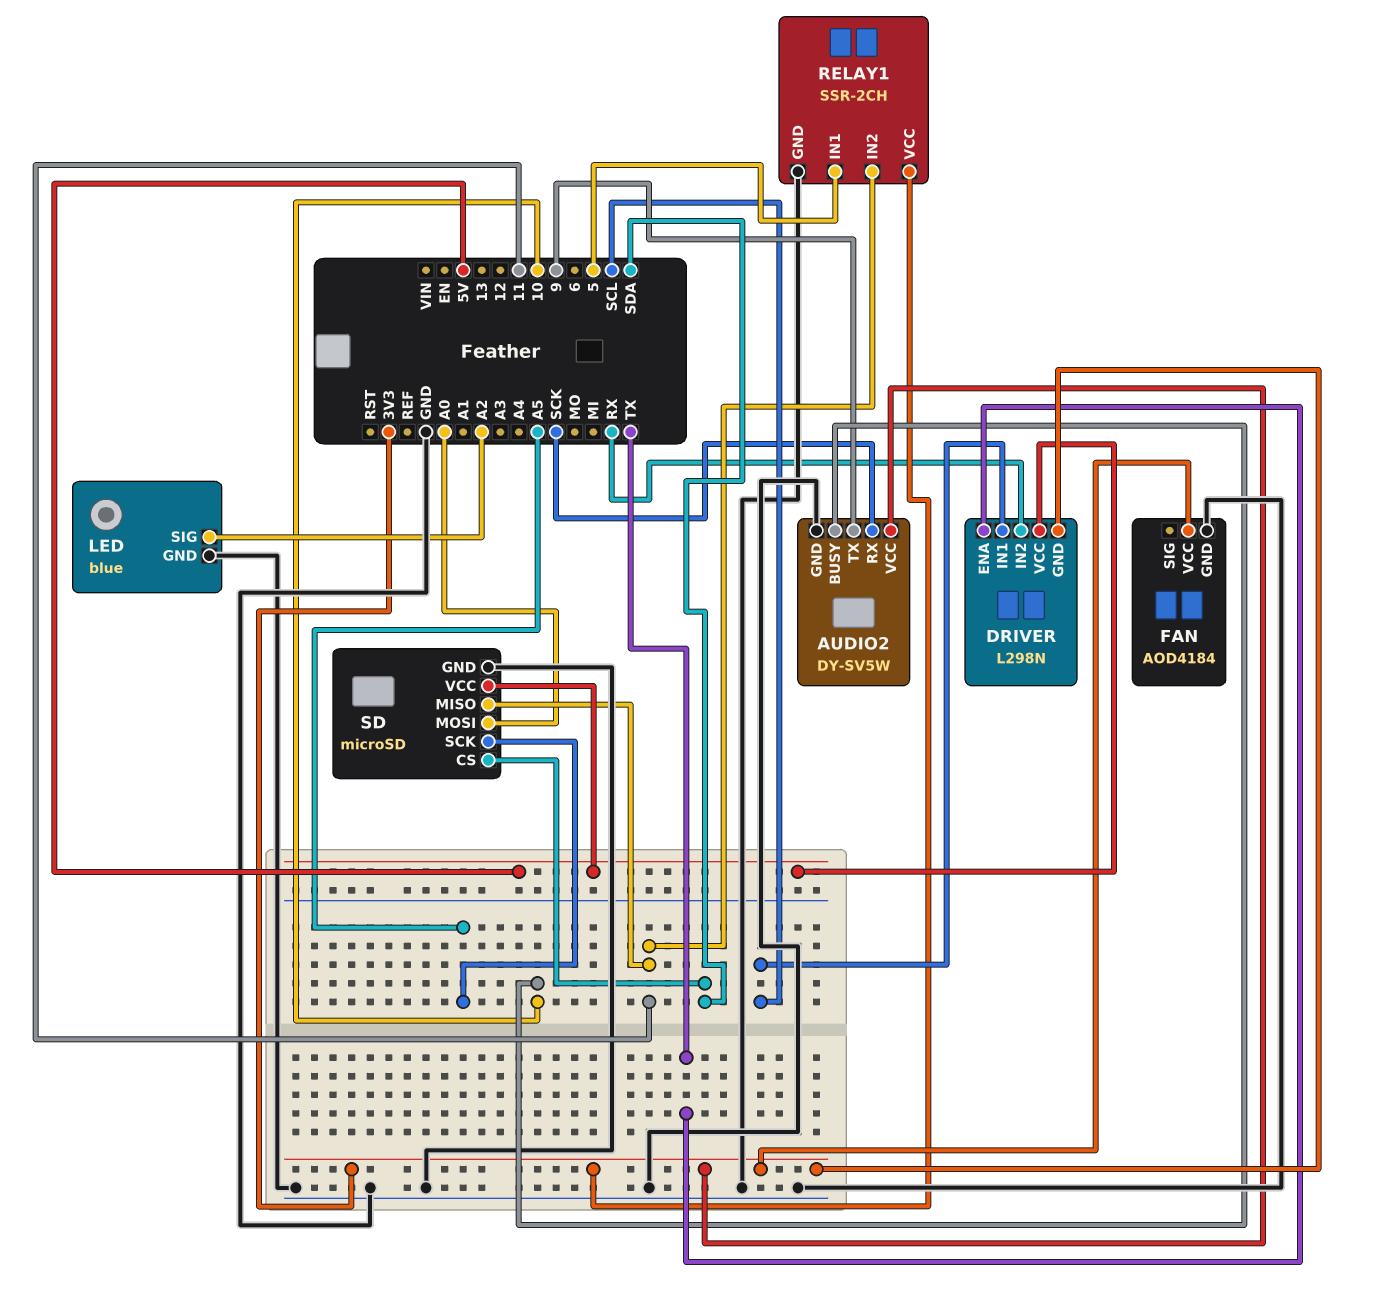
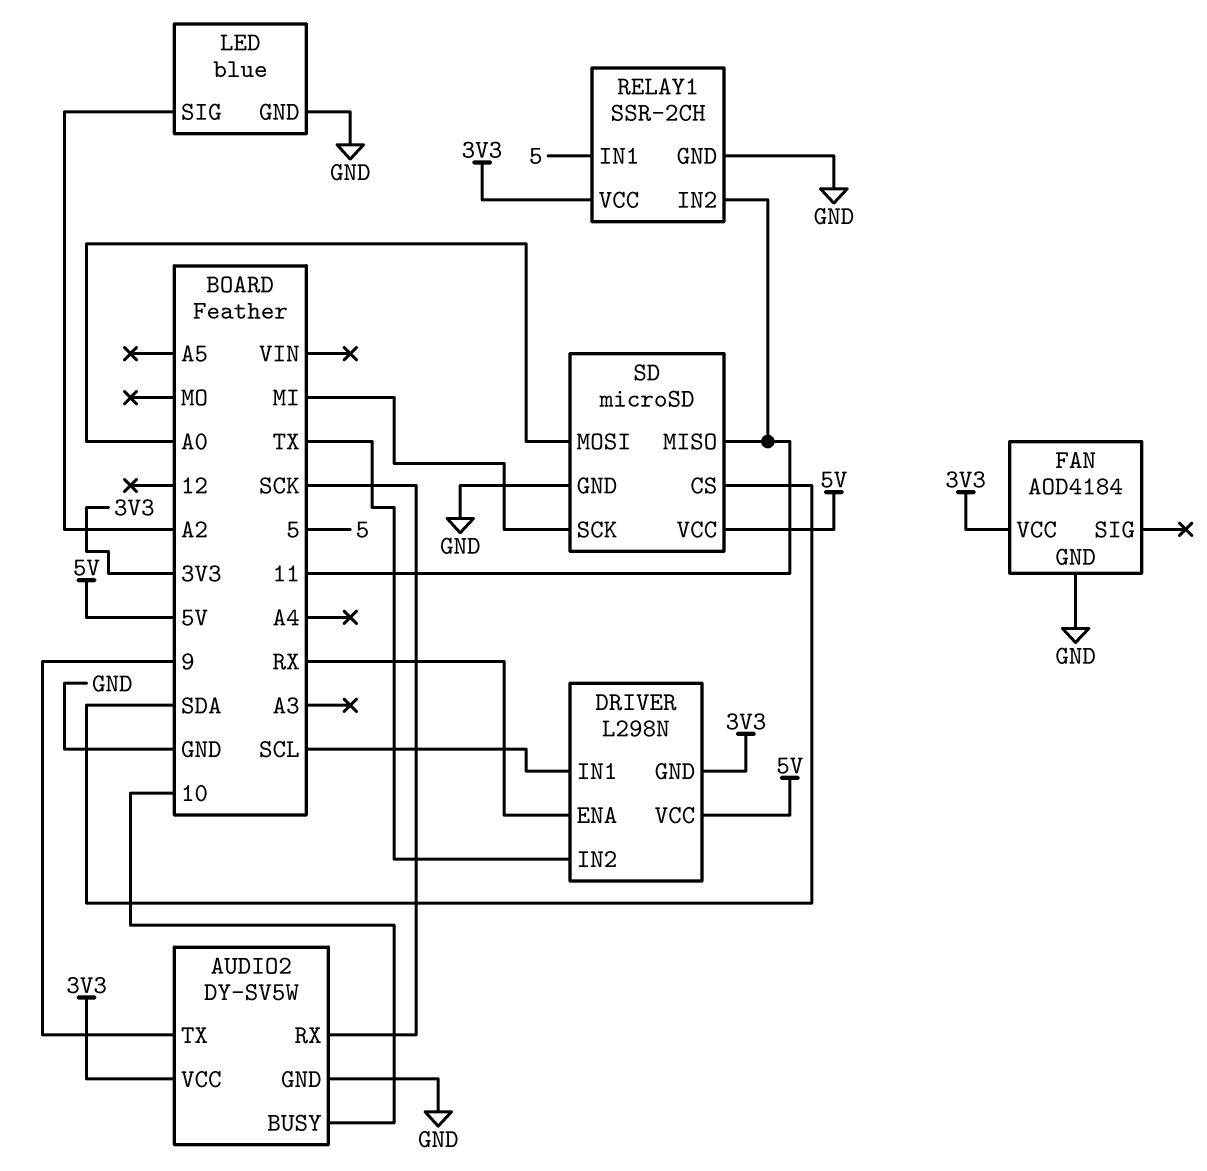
DRIVER pin ENA: TX -> RX
DRIVER pin IN2: RX -> TX
SD pin SCK: A5 -> MI

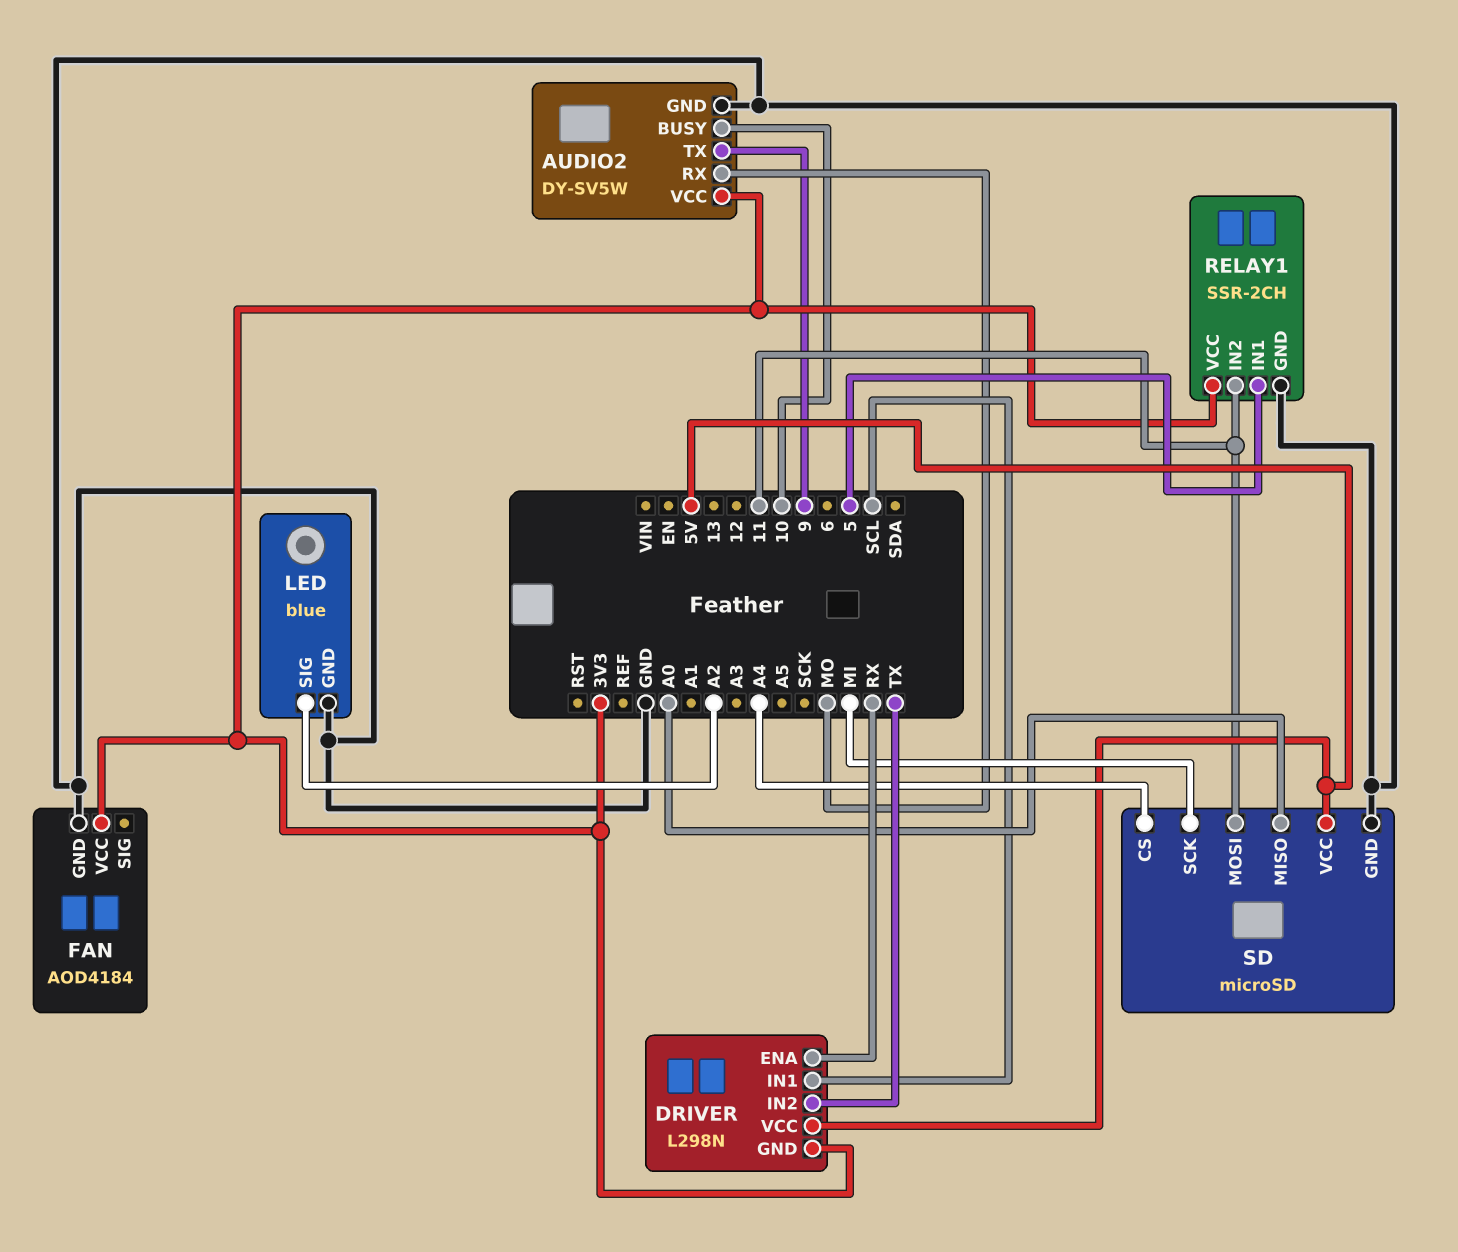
AUDIO2 pin RX: SCK -> MO
SD pin CS: SDA -> A4
SD pin MISO: 11 -> A0
SD pin MOSI: A0 -> 11

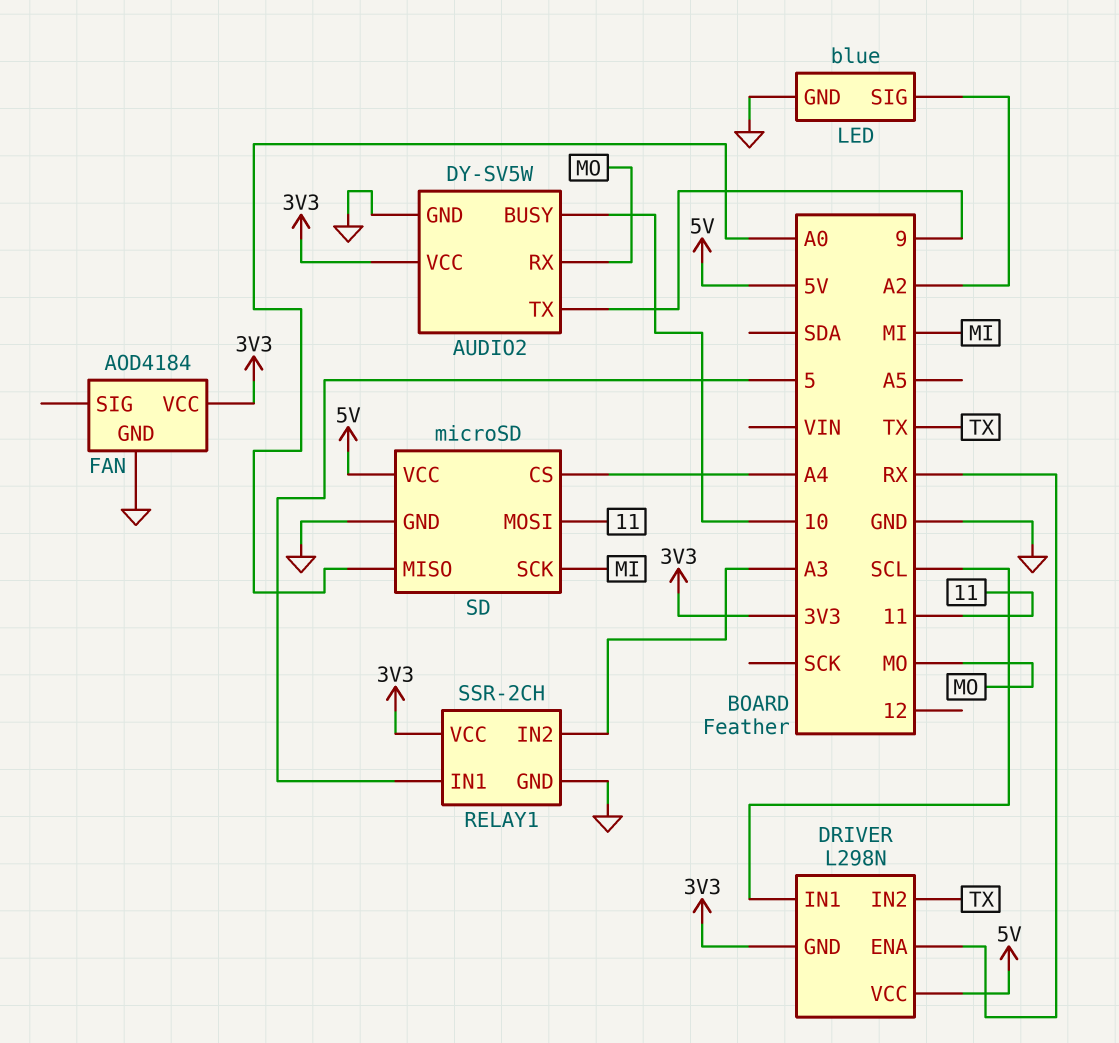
RELAY1 pin IN2: 11 -> A3

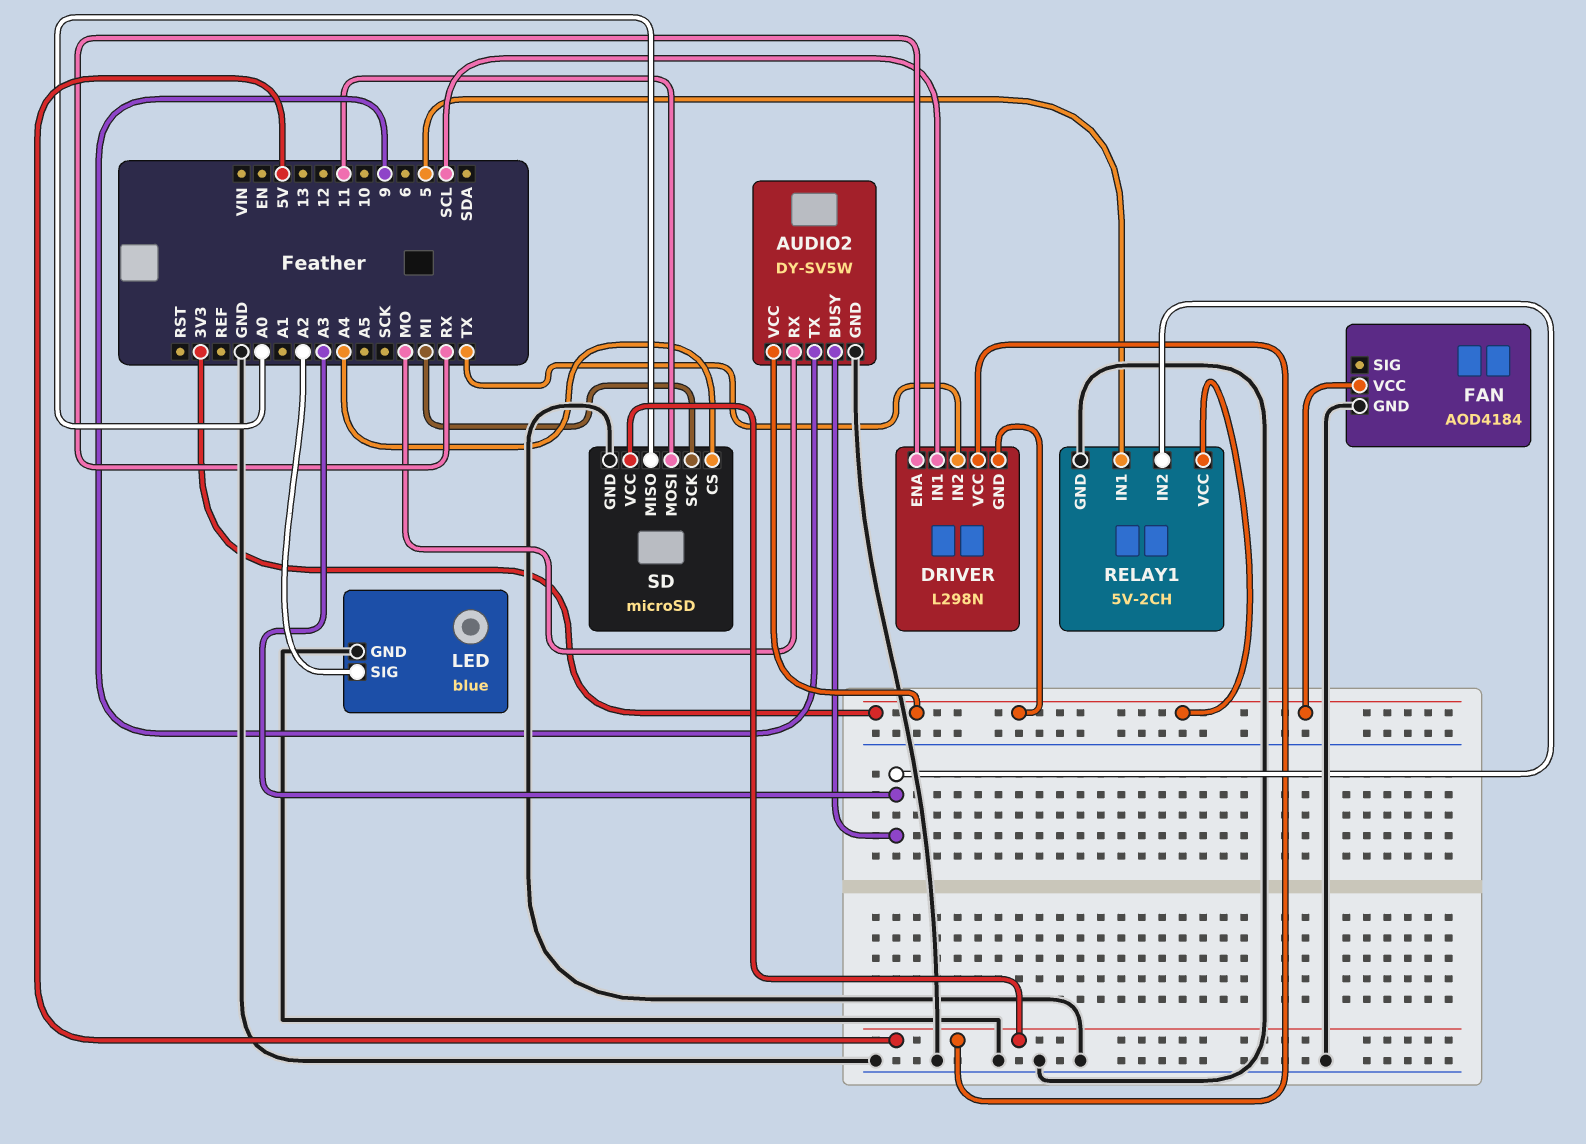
AUDIO2 pin BUSY: 10 -> A3
RELAY1: SSR-2CH -> 5V-2CH

